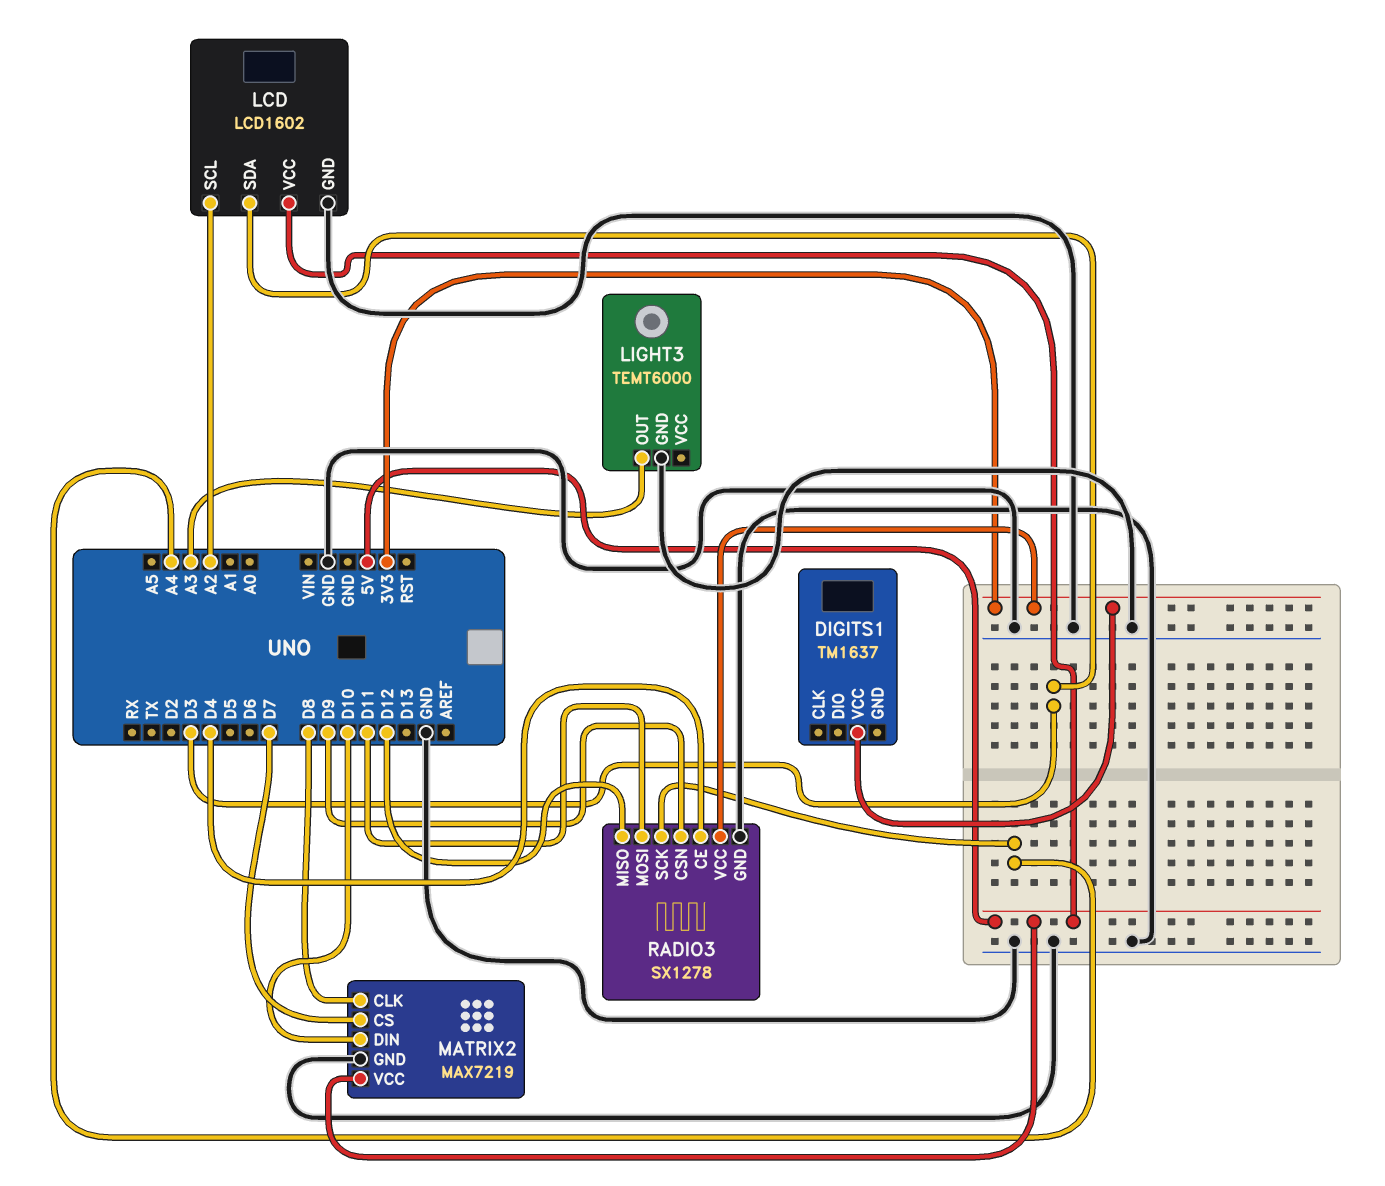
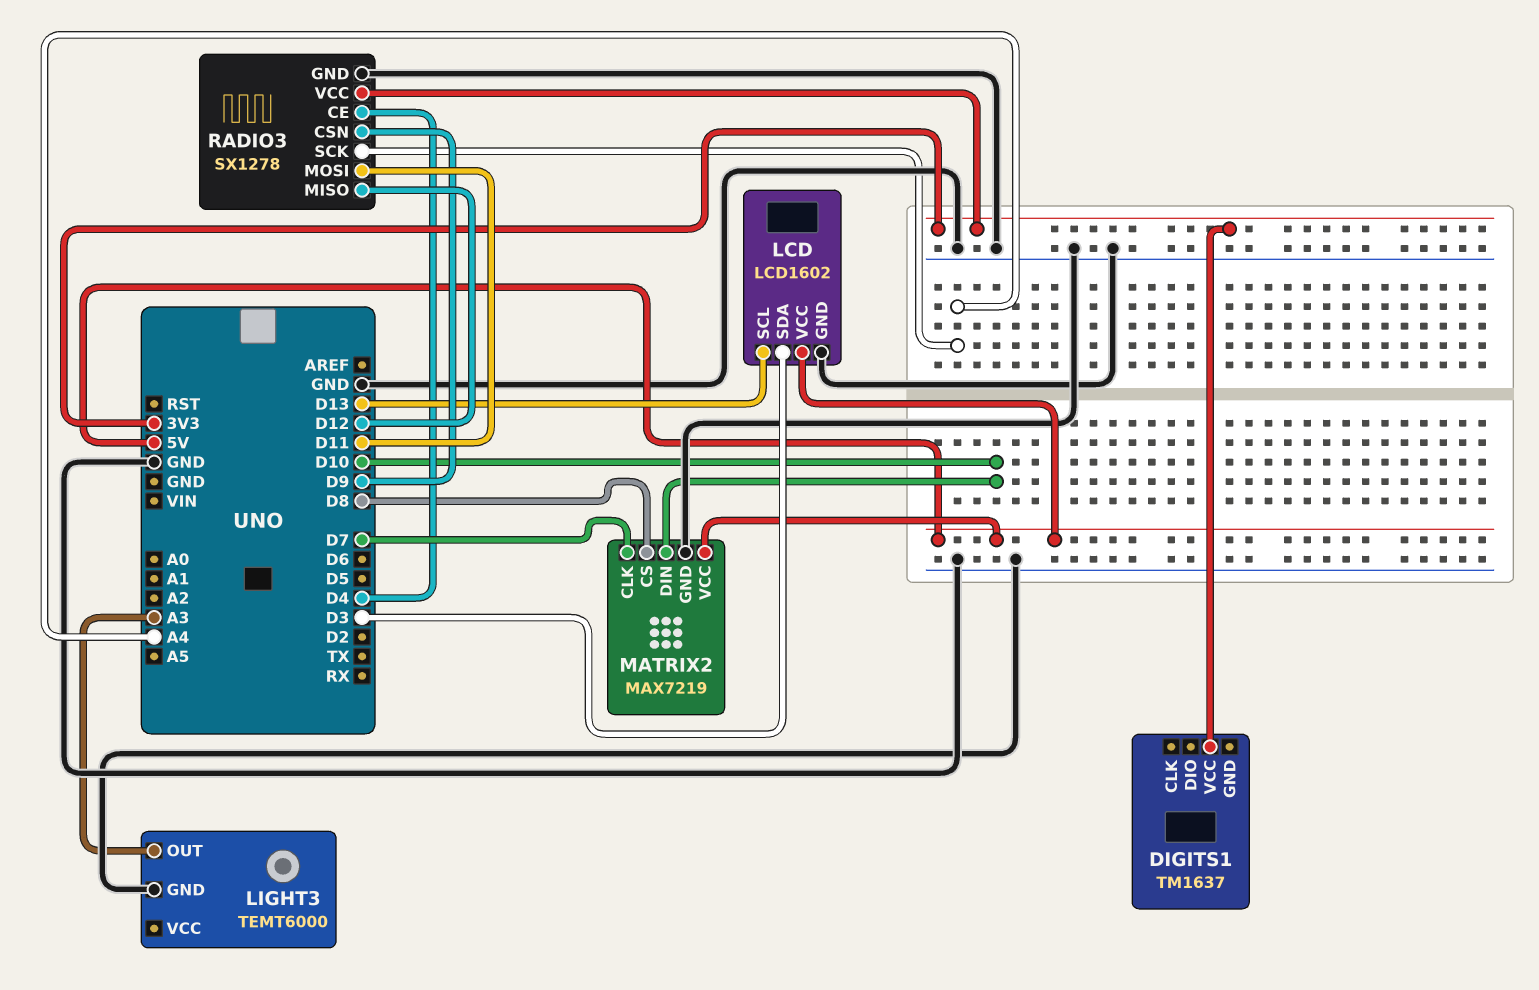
LCD pin SCL: A2 -> D13
MATRIX2 pin CLK: D8 -> D7
MATRIX2 pin CS: D7 -> D8

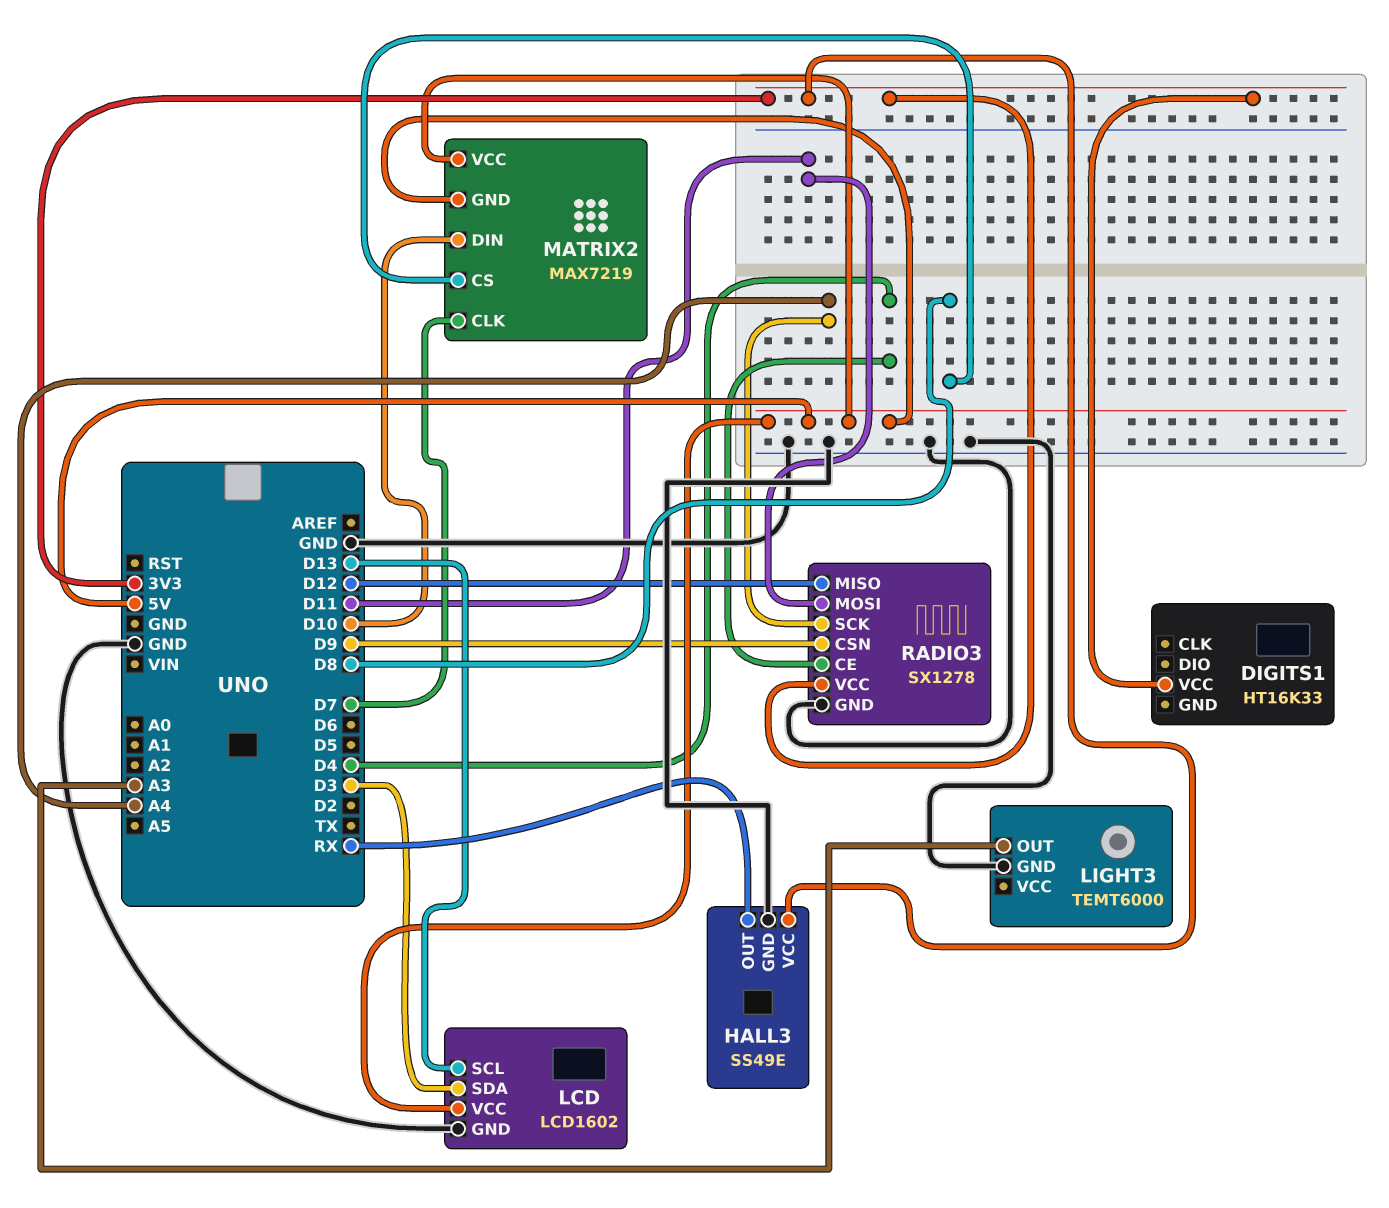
DIGITS1: TM1637 -> HT16K33
HALL3: none -> SS49E
HALL3 pin GND: none -> GND
HALL3 pin OUT: none -> RX
HALL3 pin VCC: none -> 3V3
MATRIX2 pin GND: GND -> 5V

